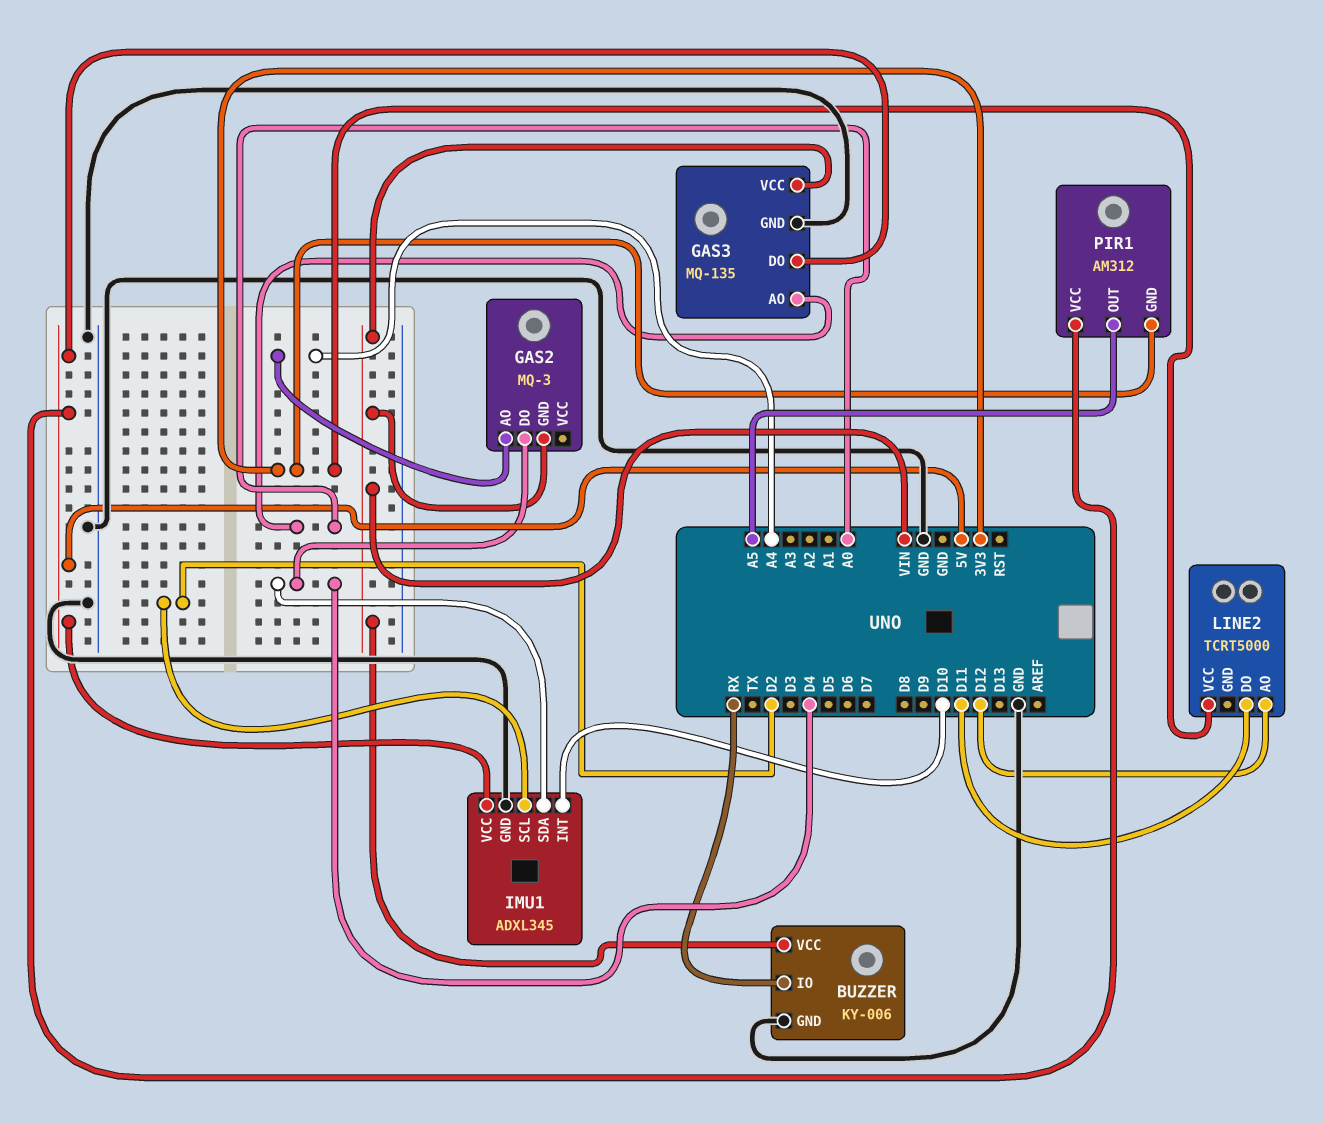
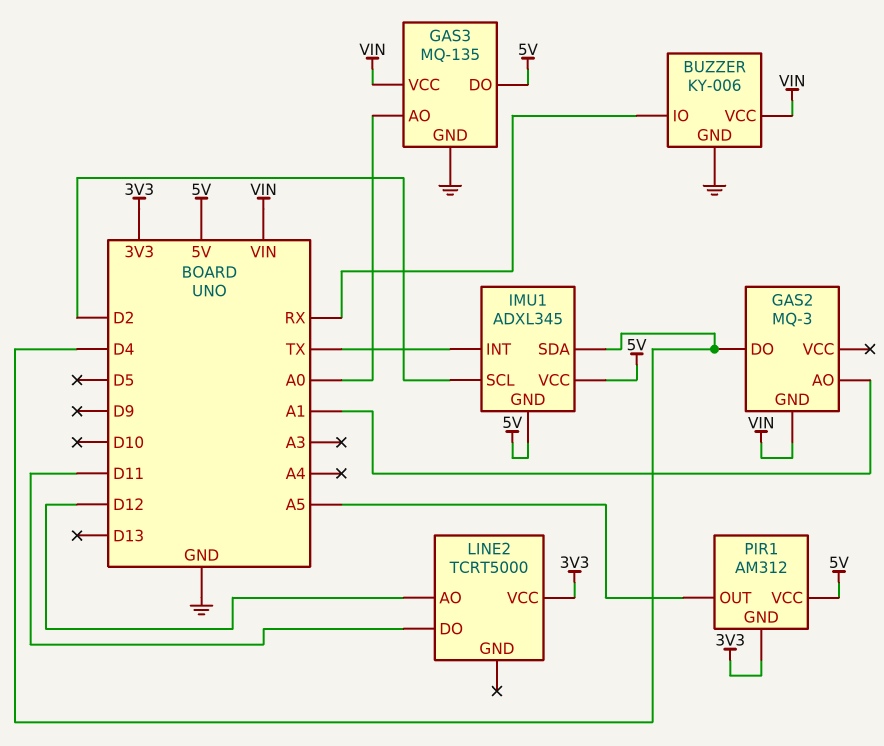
GAS2 pin AO: A4 -> A1
IMU1 pin GND: GND -> 5V
IMU1 pin INT: D10 -> TX

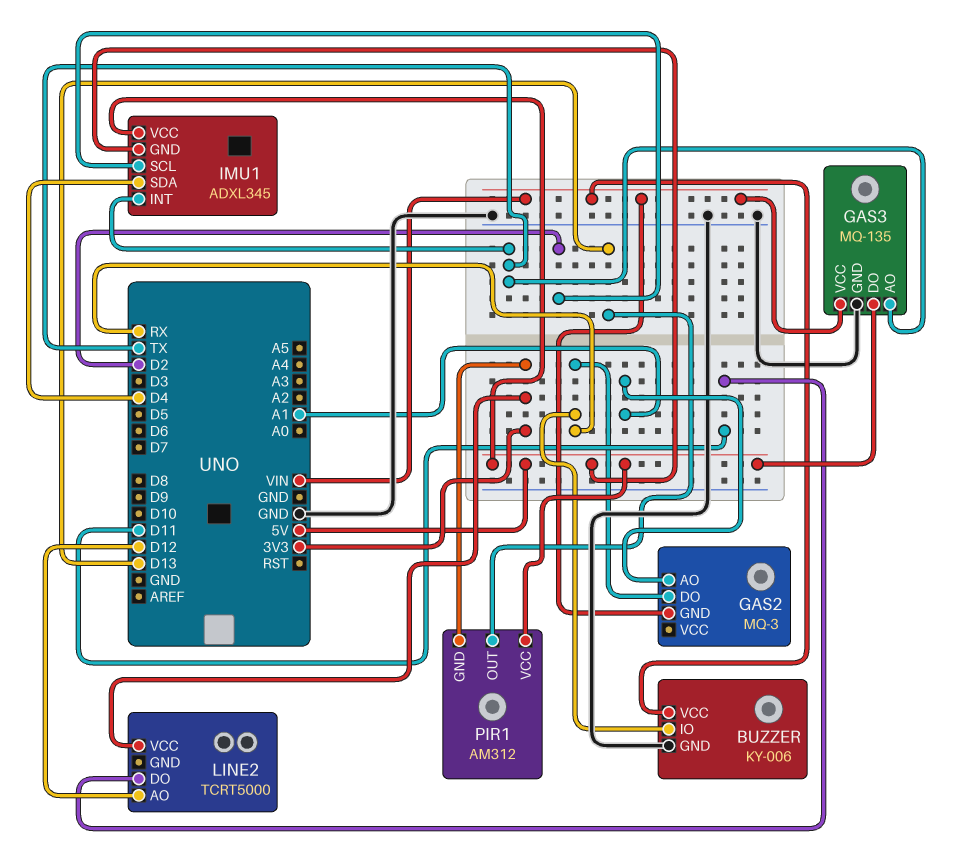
GAS2 pin DO: D4 -> RX
GAS3 pin AO: A0 -> TX
PIR1 pin OUT: A5 -> D13

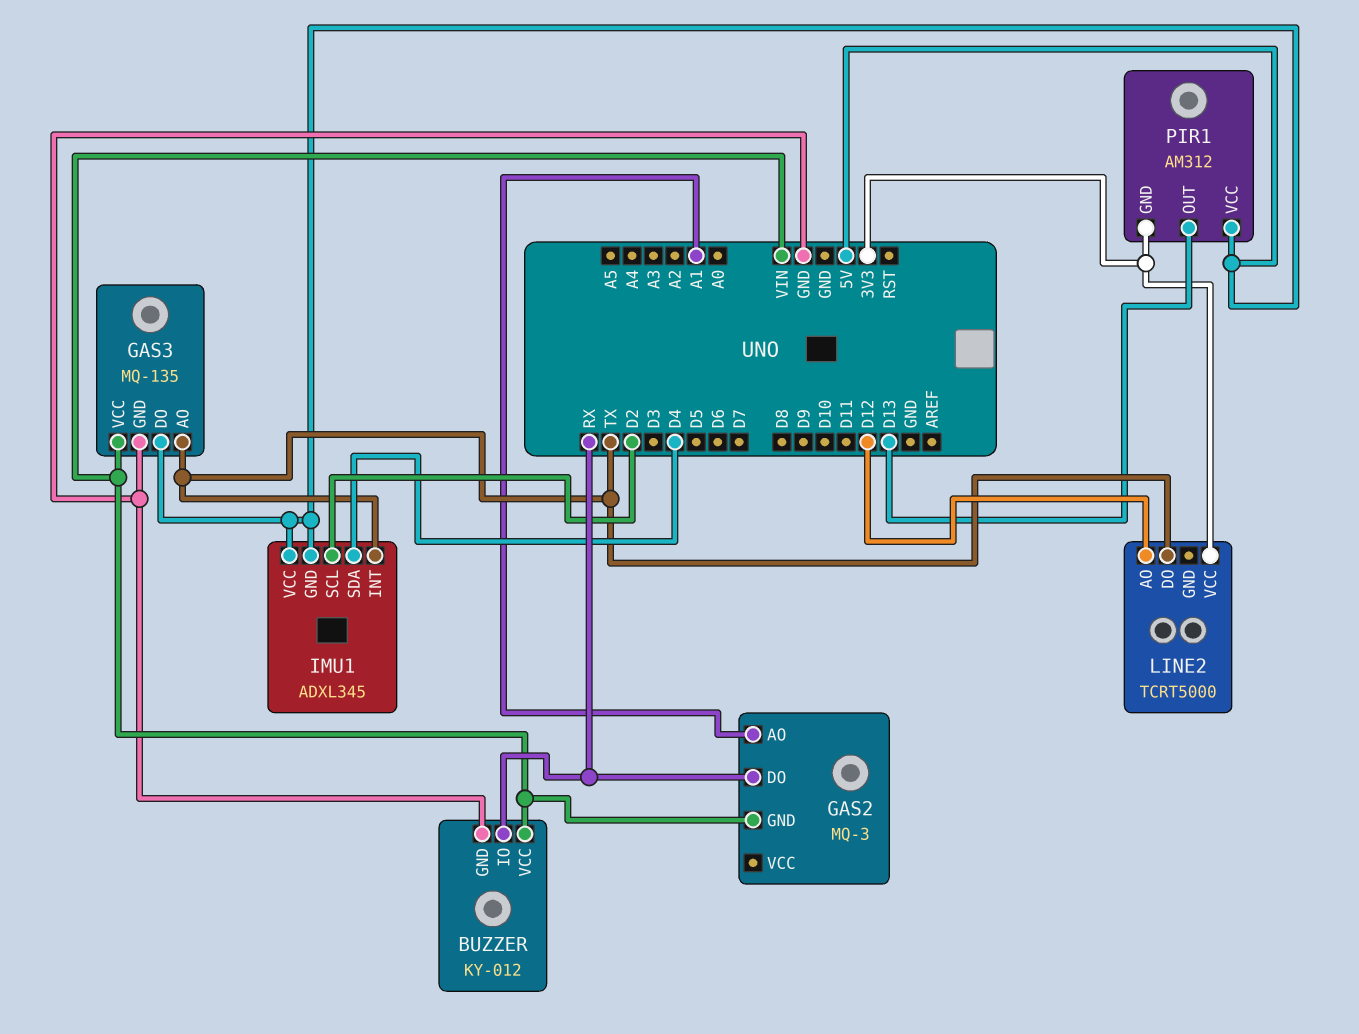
BUZZER: KY-006 -> KY-012
LINE2 pin DO: D11 -> TX

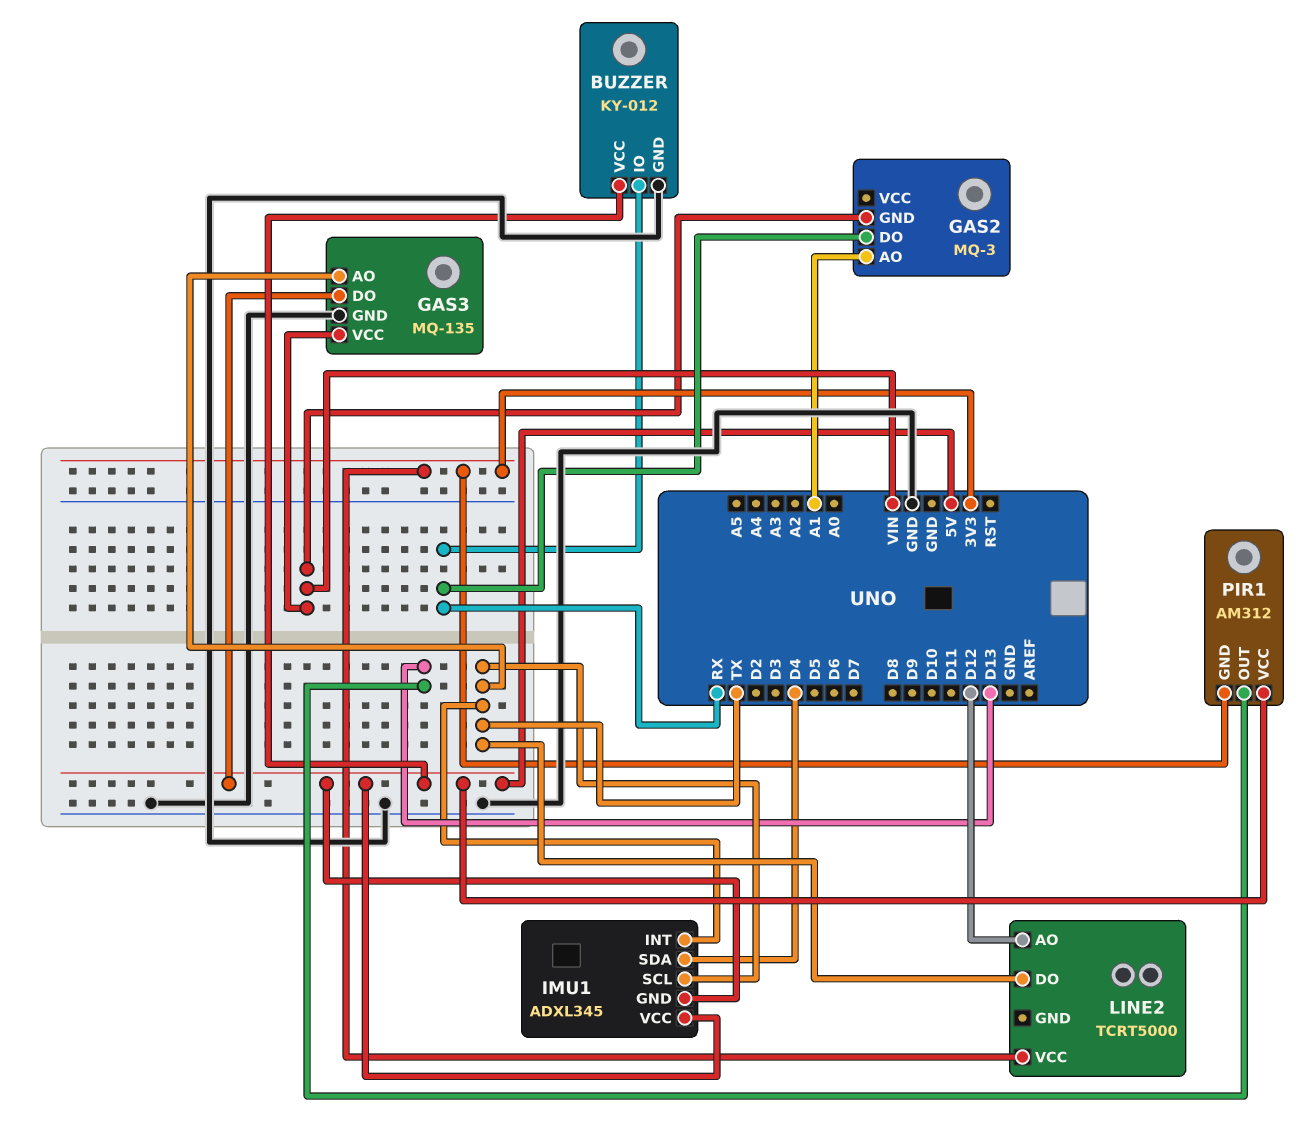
BUZZER pin VCC: VIN -> 5V
IMU1 pin SCL: D2 -> TX

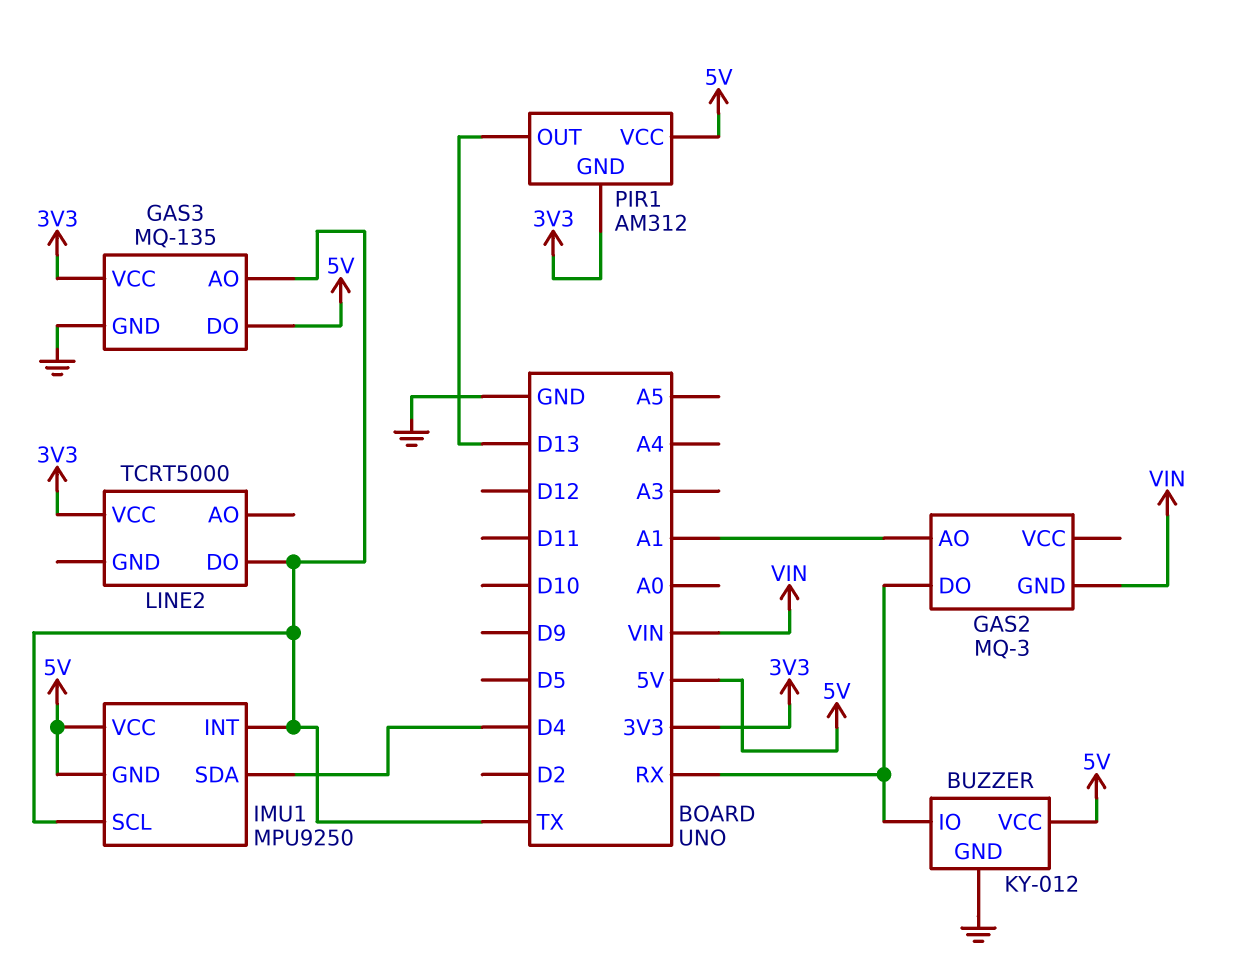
GAS3 pin VCC: VIN -> 3V3
IMU1: ADXL345 -> MPU9250
LINE2 pin AO: D12 -> none

